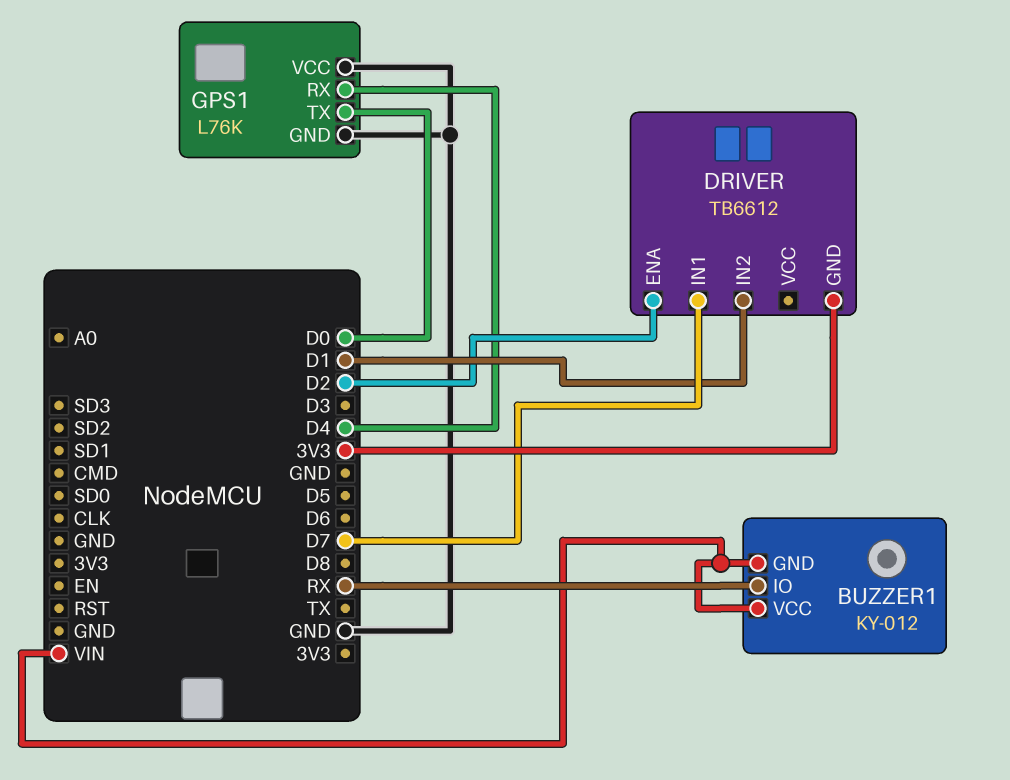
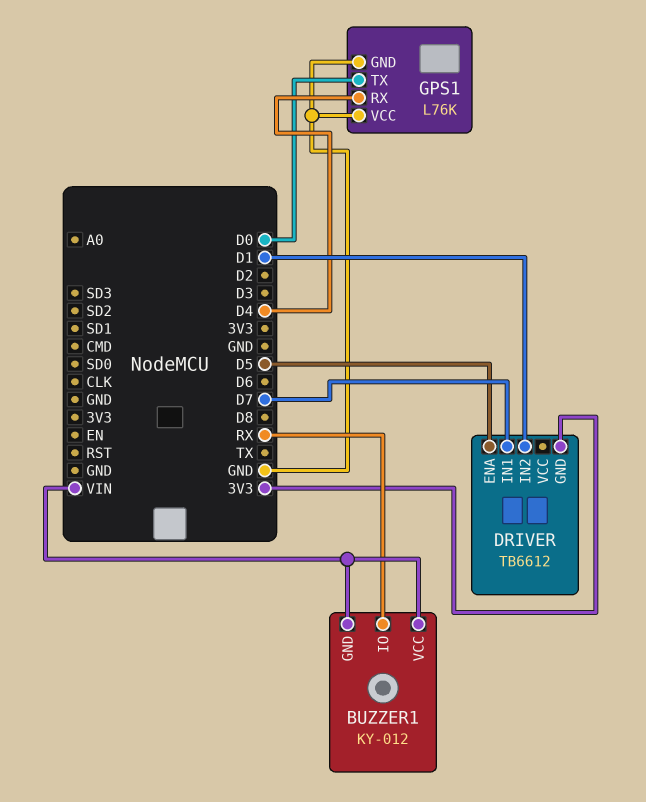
DRIVER pin ENA: D2 -> D5

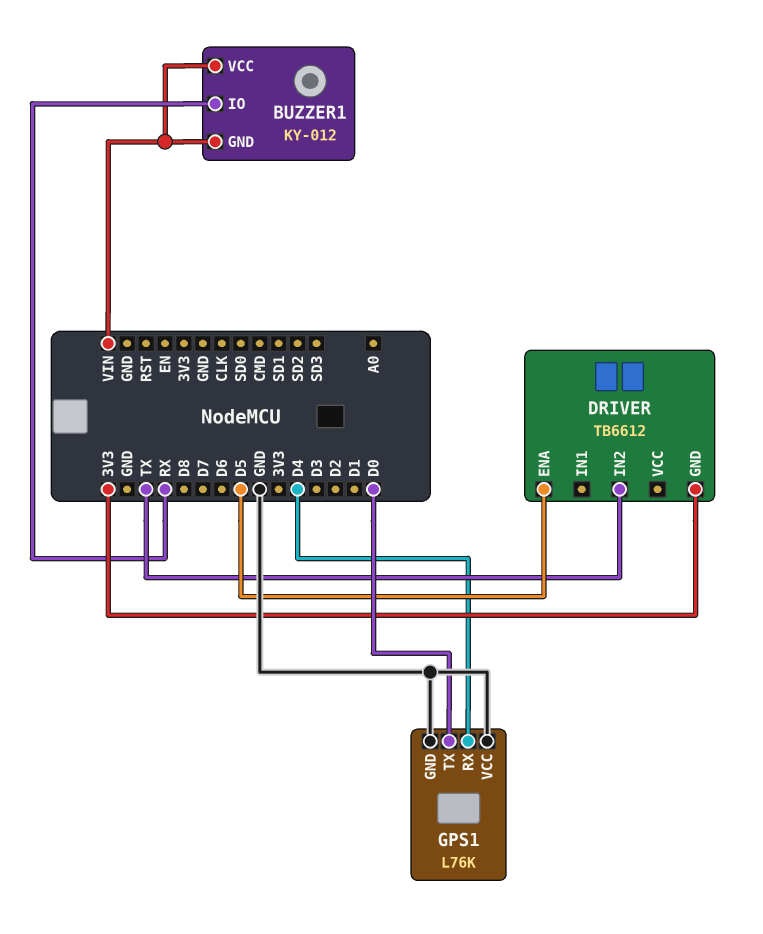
DRIVER pin IN1: D7 -> none
DRIVER pin IN2: D1 -> TX

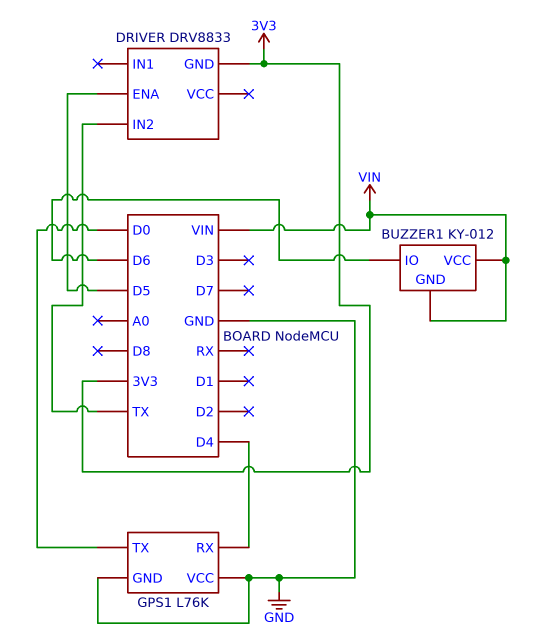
BUZZER1 pin IO: RX -> D6
DRIVER: TB6612 -> DRV8833

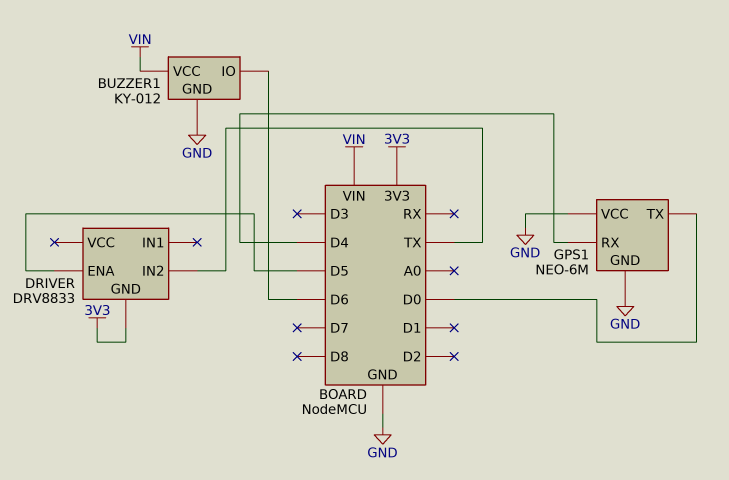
BUZZER1 pin GND: VIN -> GND
GPS1: L76K -> NEO-6M

